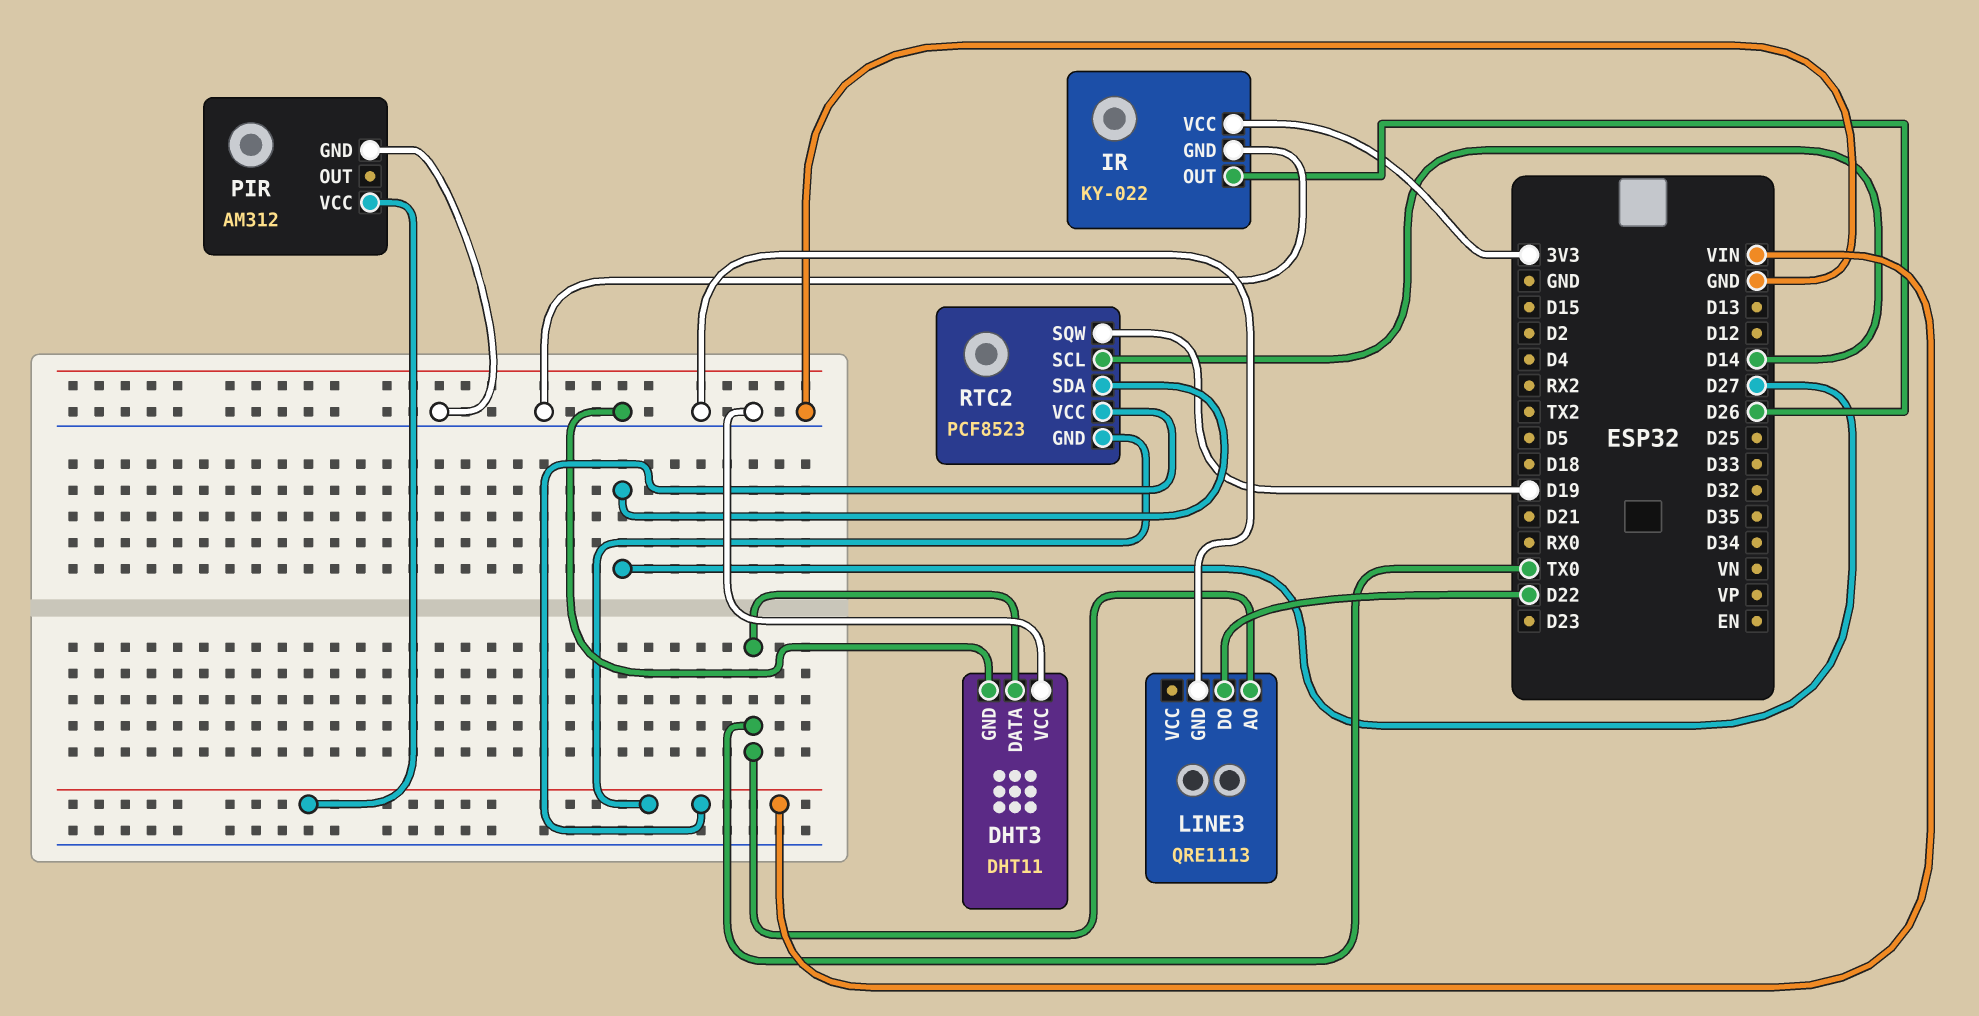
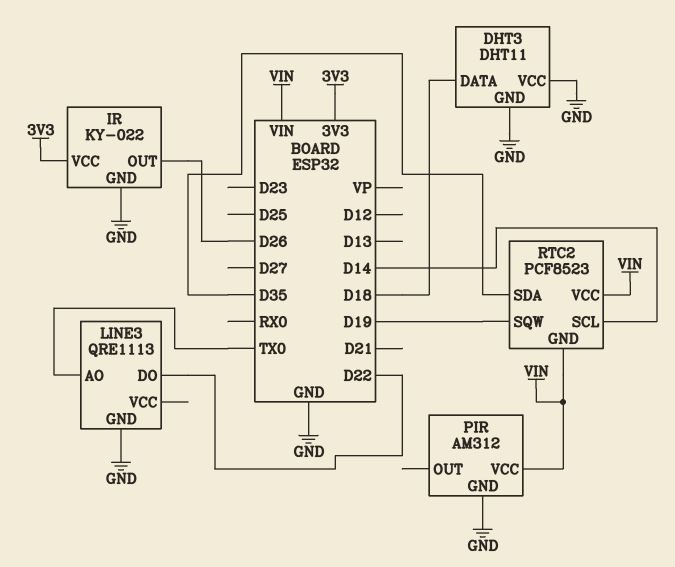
DHT3 pin DATA: TX0 -> D18
RTC2 pin SDA: D27 -> D35

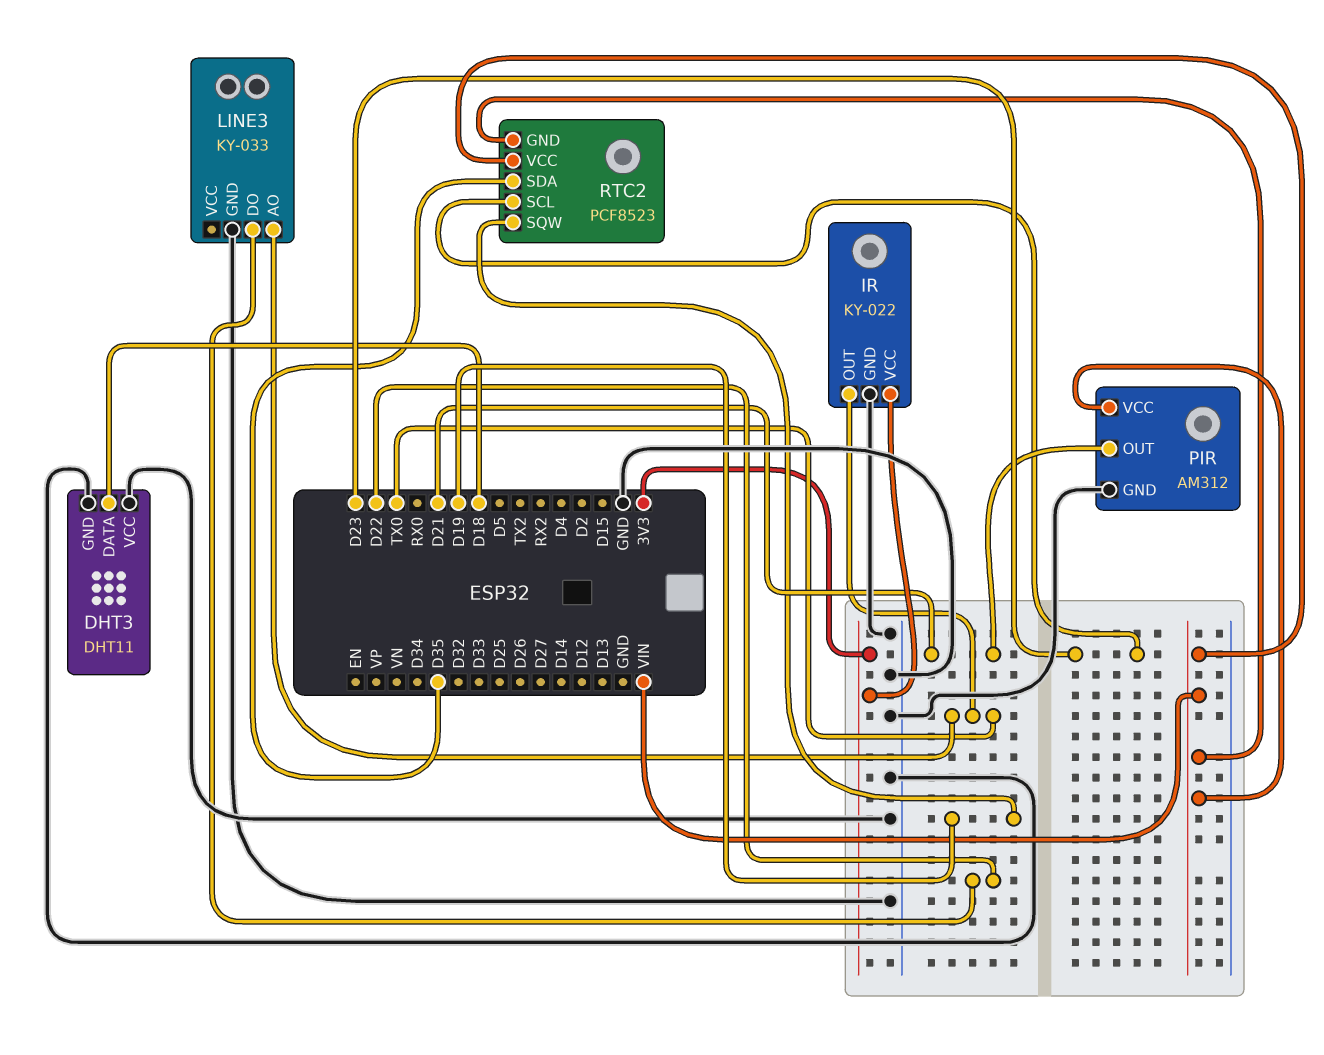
IR pin OUT: D26 -> TX0
LINE3: QRE1113 -> KY-033
PIR pin OUT: none -> D21
RTC2 pin SCL: D14 -> D23

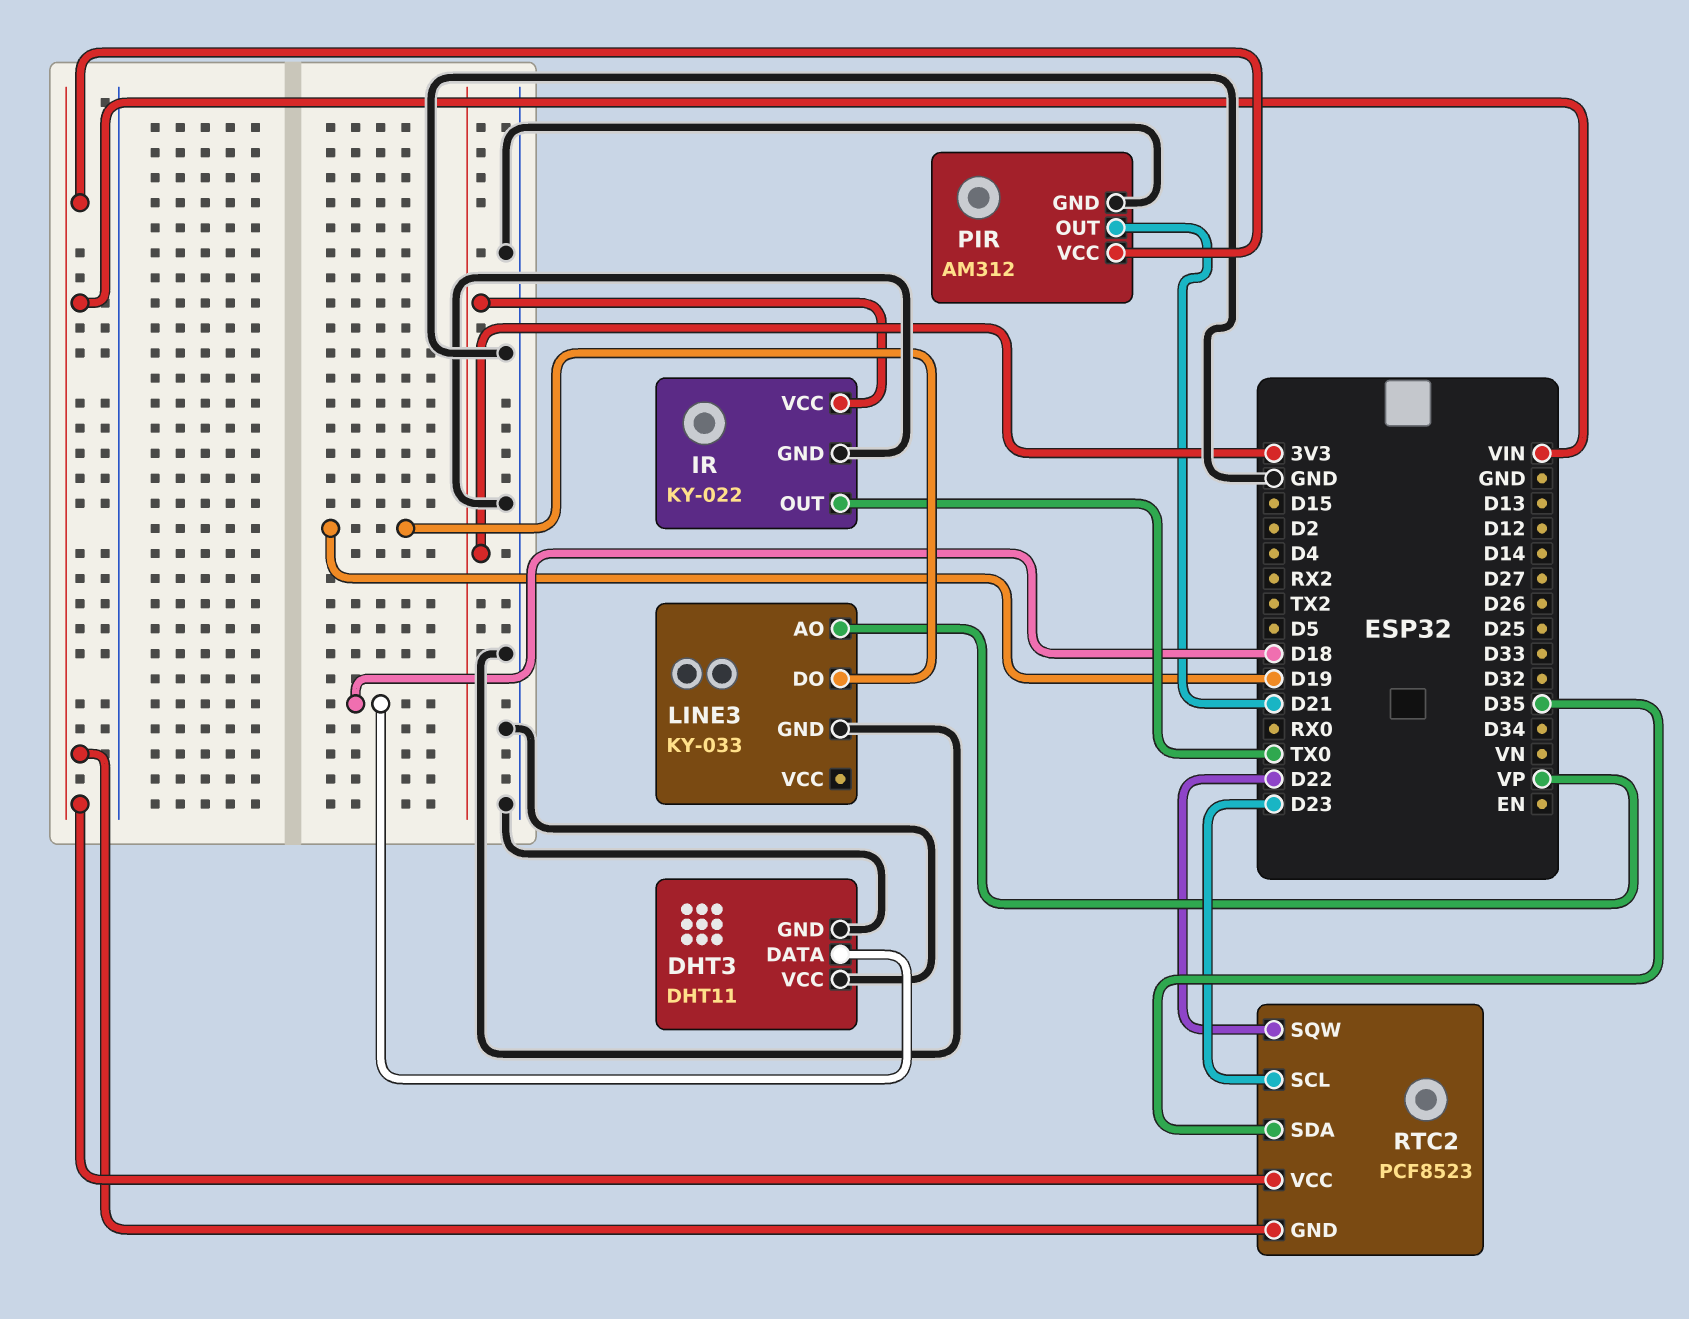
LINE3 pin AO: TX0 -> VP
LINE3 pin DO: D22 -> D19
RTC2 pin SQW: D19 -> D22

